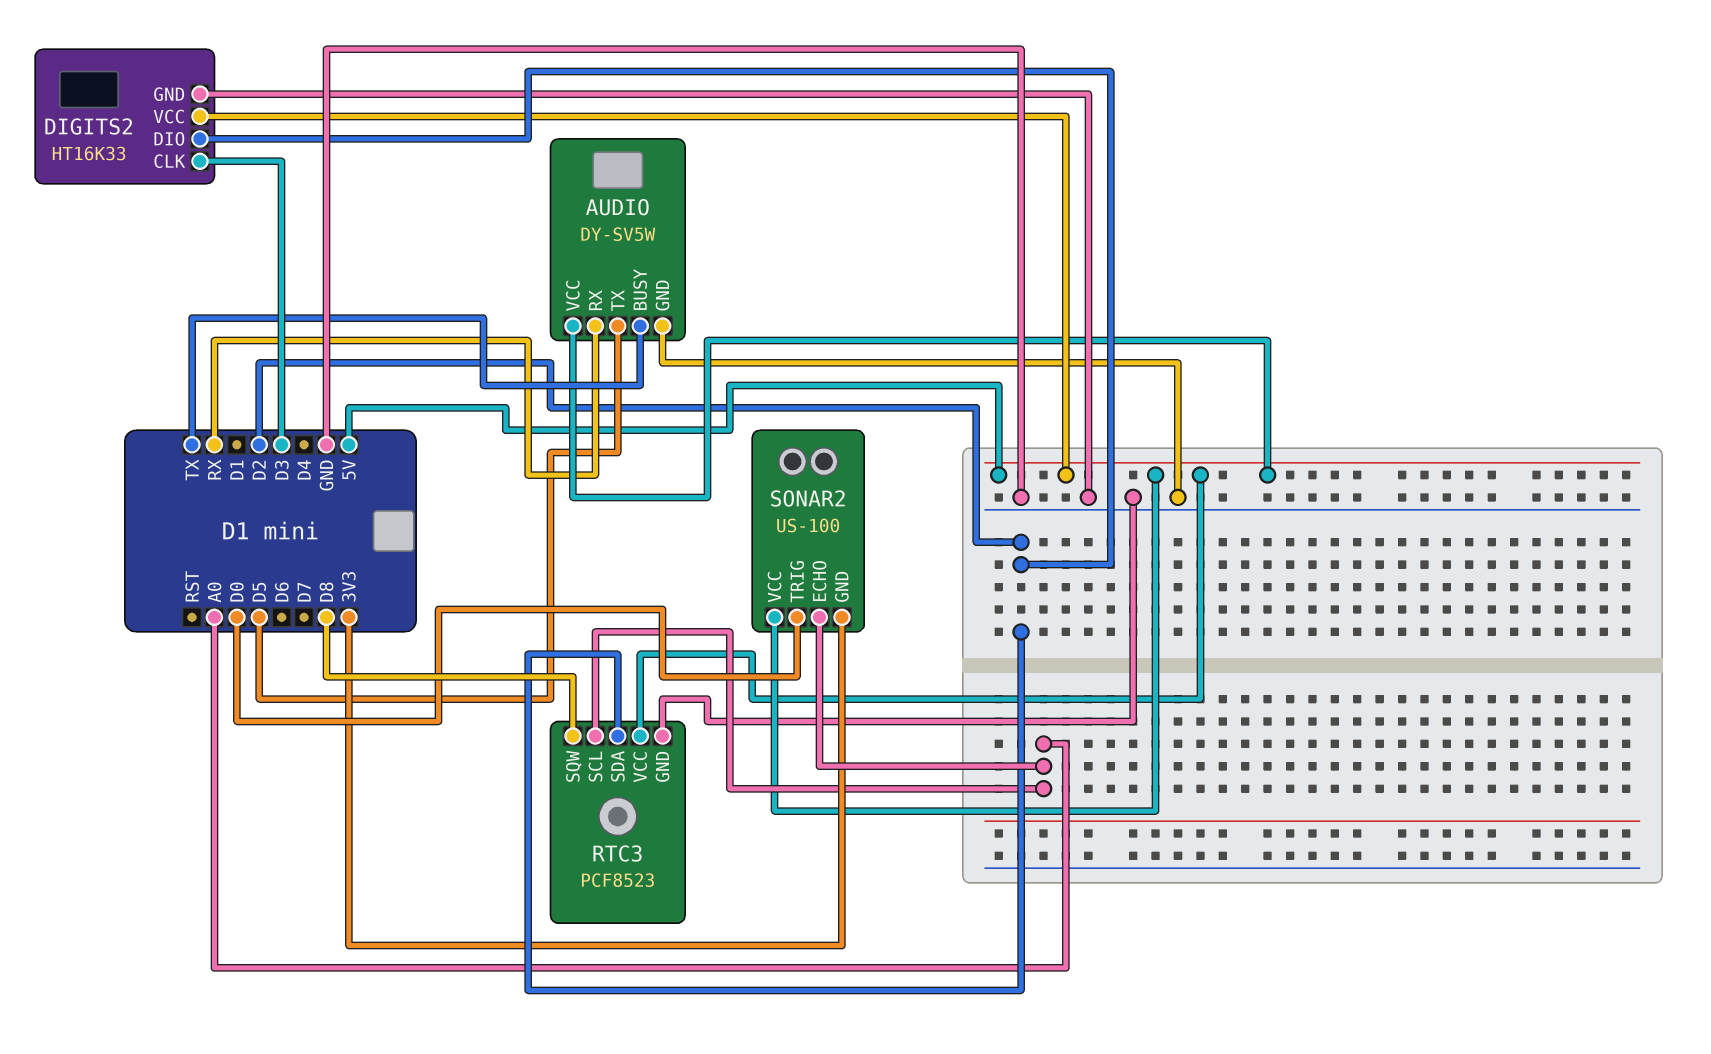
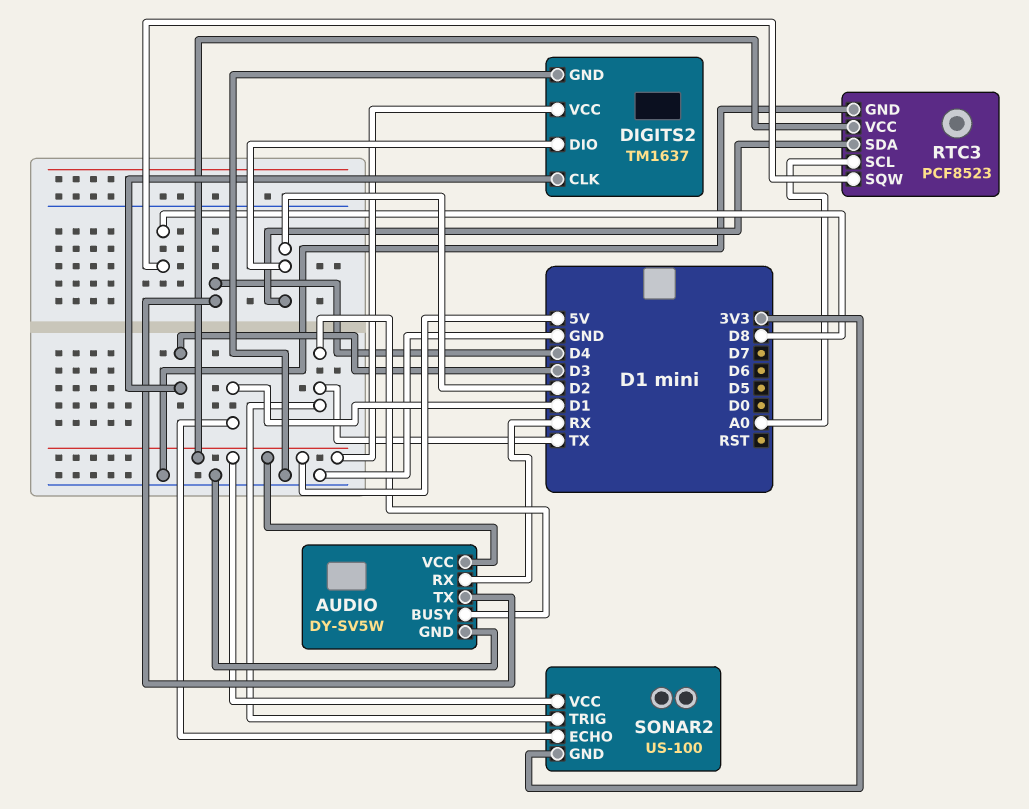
AUDIO pin TX: D5 -> D4
DIGITS2: HT16K33 -> TM1637
SONAR2 pin ECHO: A0 -> D1
SONAR2 pin TRIG: D0 -> TX

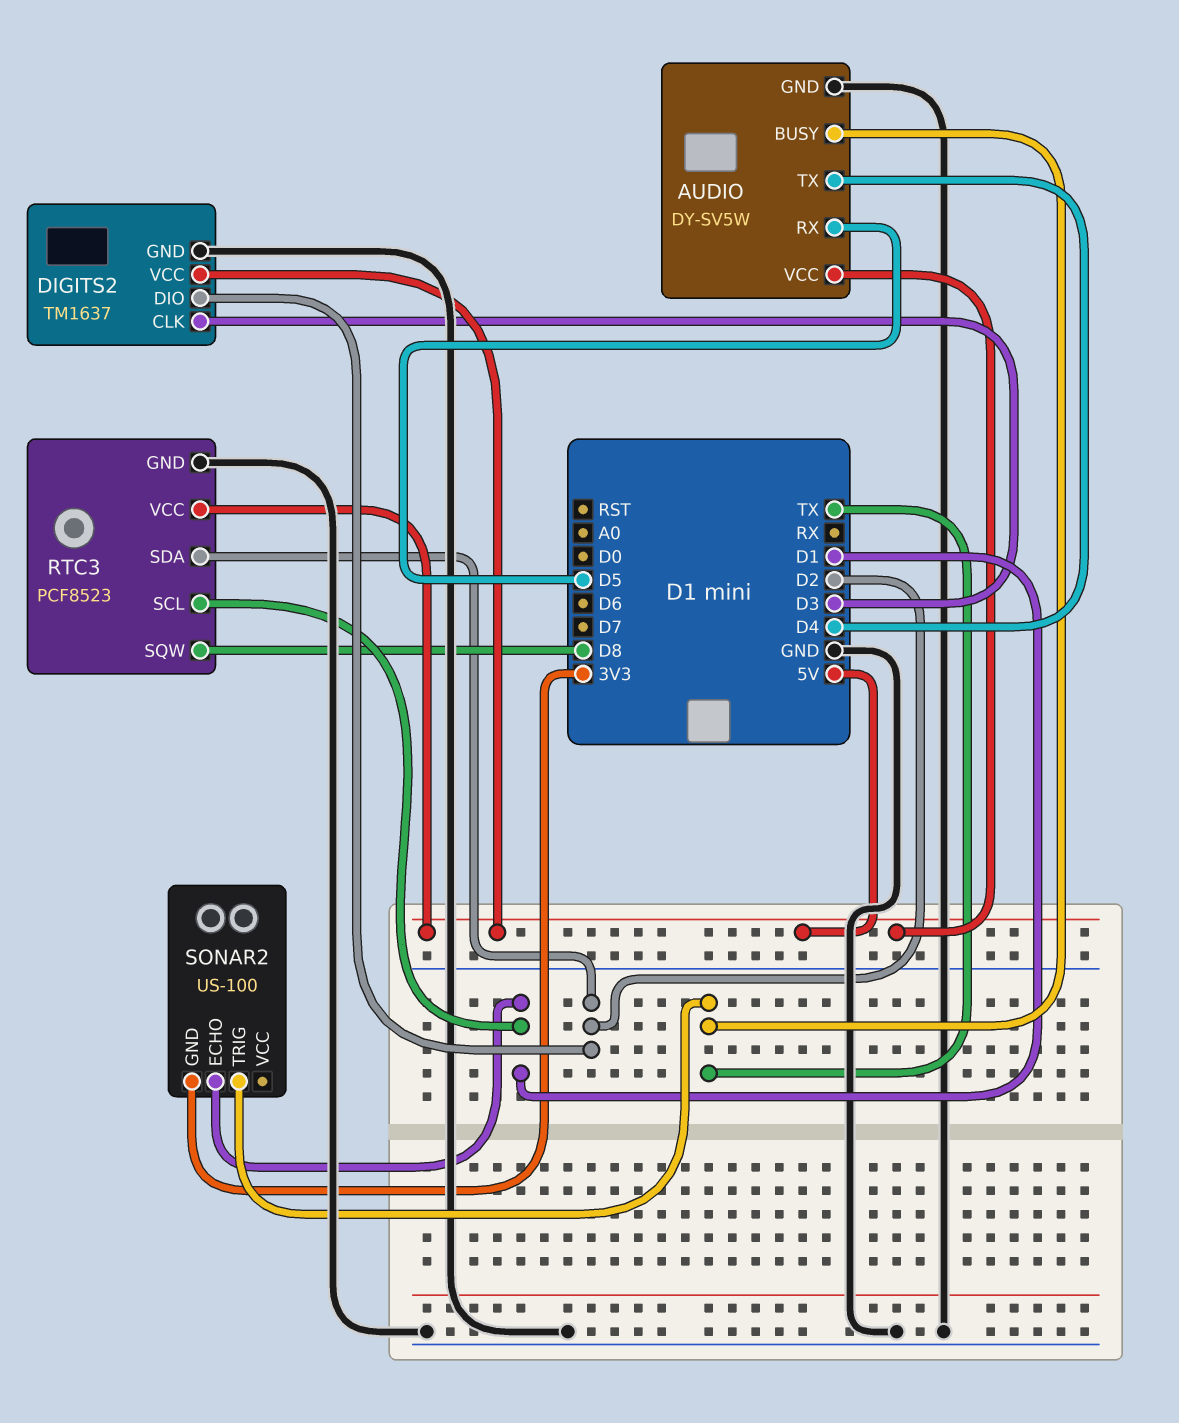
AUDIO pin RX: RX -> D5
RTC3 pin SCL: A0 -> D1
SONAR2 pin VCC: 5V -> none

